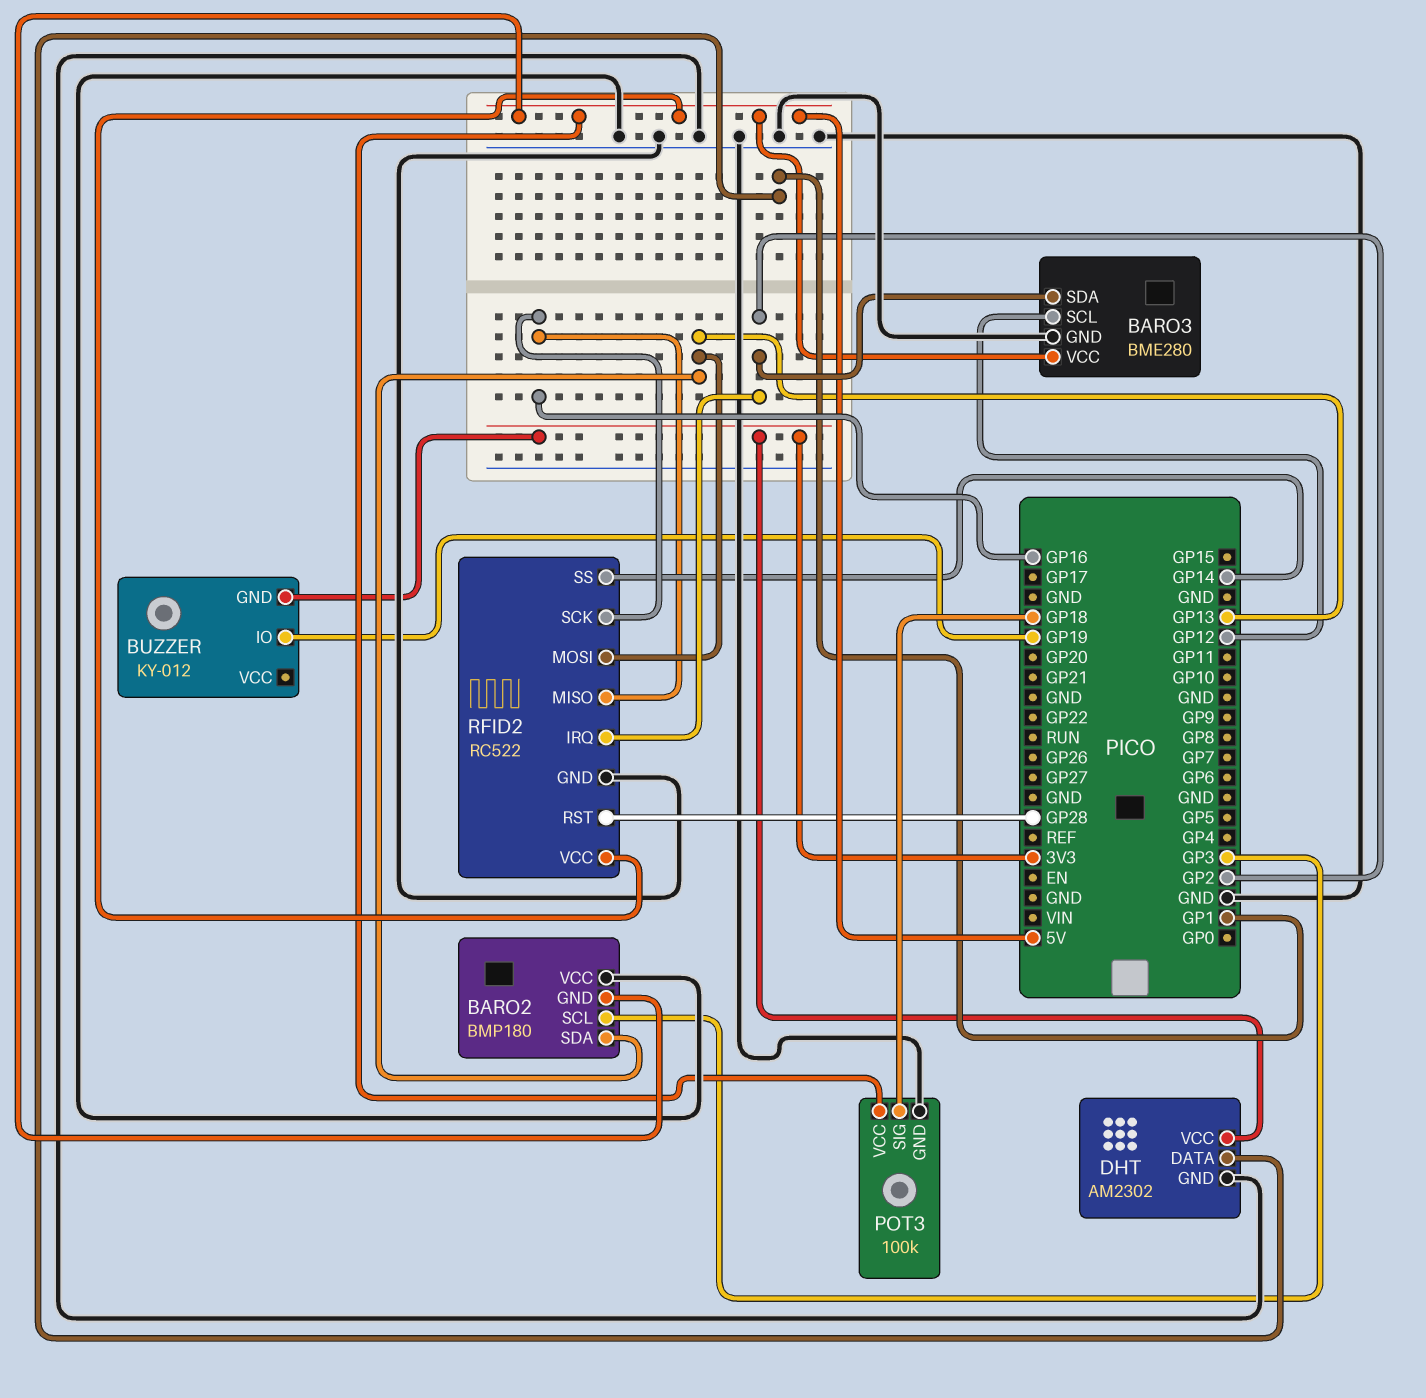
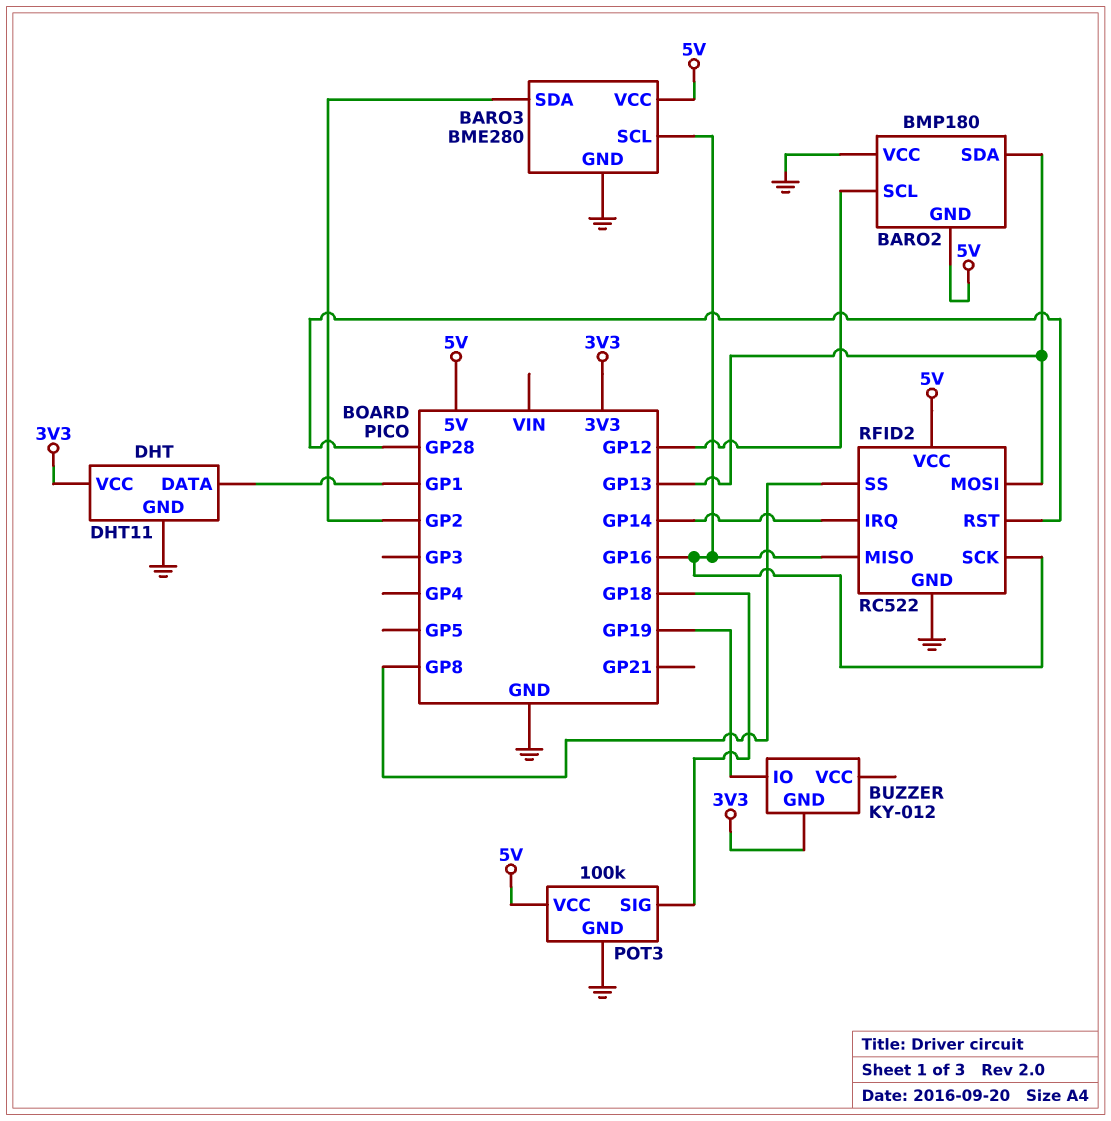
BARO2 pin SCL: GP3 -> GP12
BARO3 pin SCL: GP12 -> GP16
DHT: AM2302 -> DHT11
RFID2 pin IRQ: GP2 -> GP14
RFID2 pin SS: GP14 -> GP8

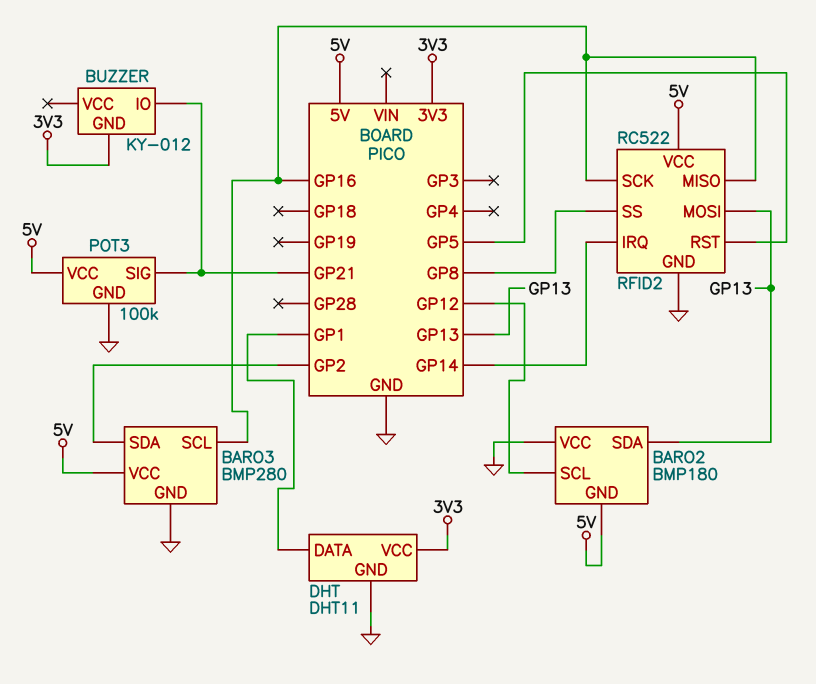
BARO3: BME280 -> BMP280
BUZZER pin IO: GP19 -> GP21
POT3 pin SIG: GP18 -> GP21
RFID2 pin RST: GP28 -> GP5

